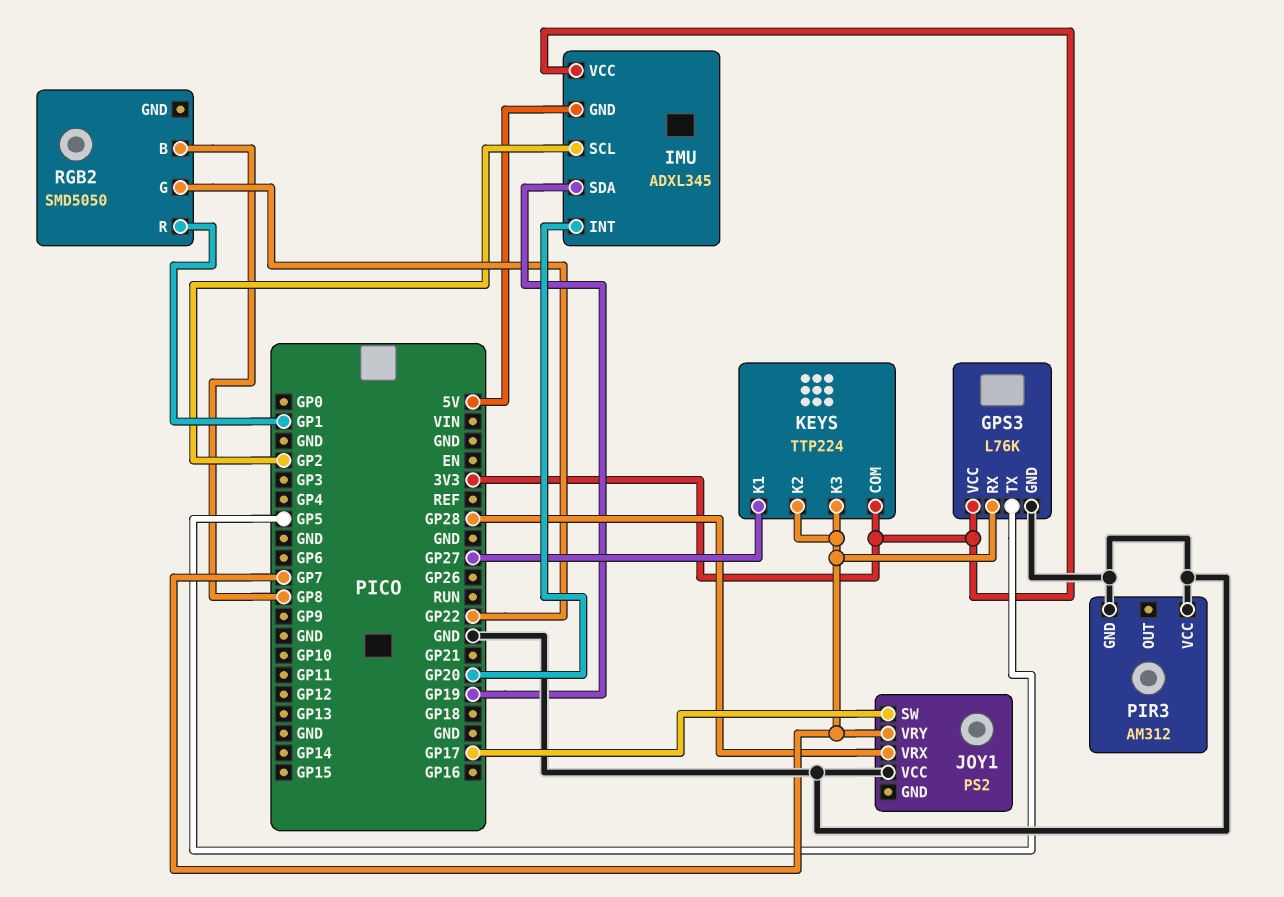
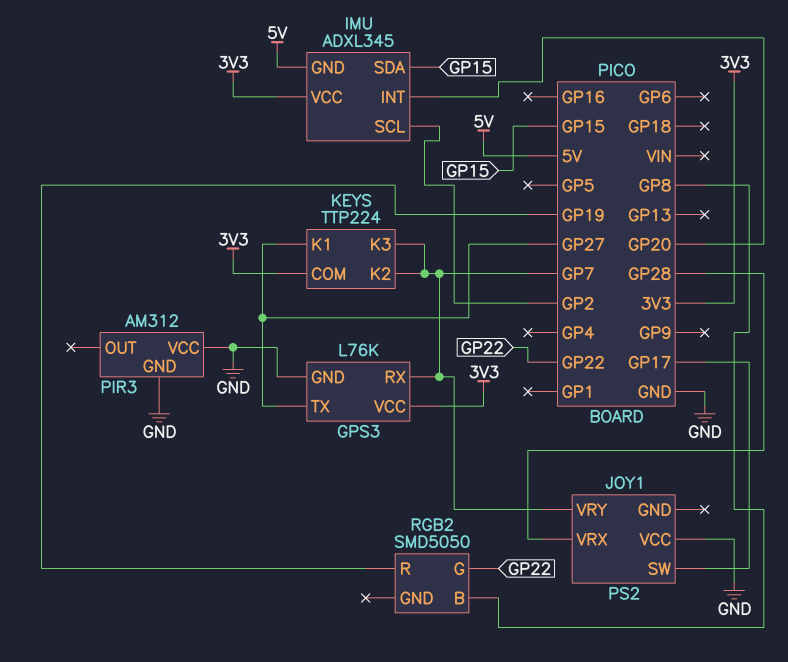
GPS3 pin TX: GP5 -> GP27
IMU pin SDA: GP19 -> GP15
RGB2 pin R: GP1 -> GP19

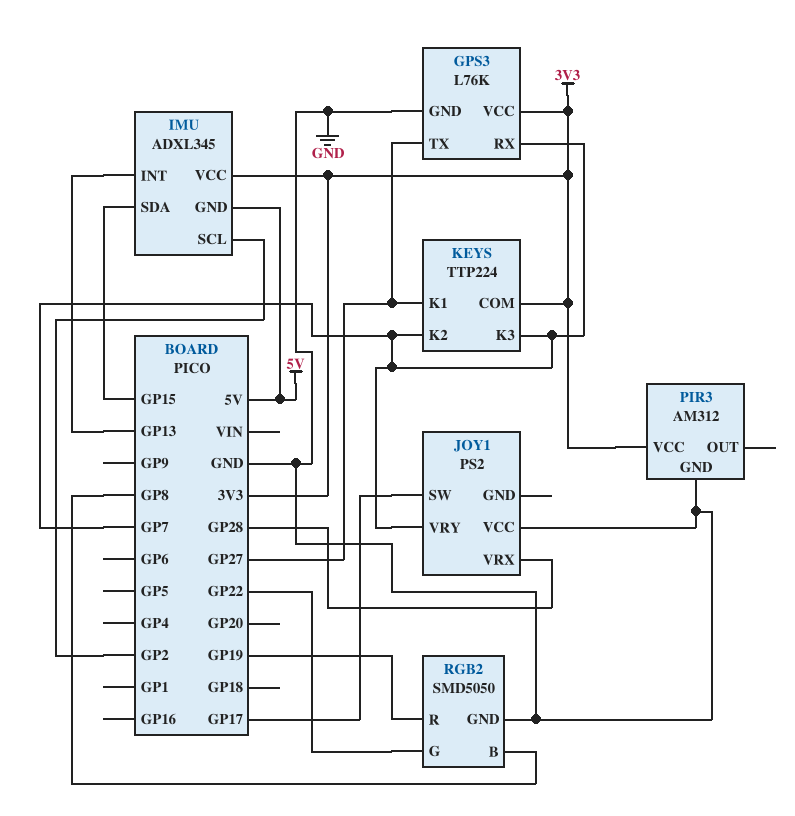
IMU pin INT: GP20 -> GP13
PIR3 pin VCC: GND -> 3V3
RGB2 pin GND: none -> GND

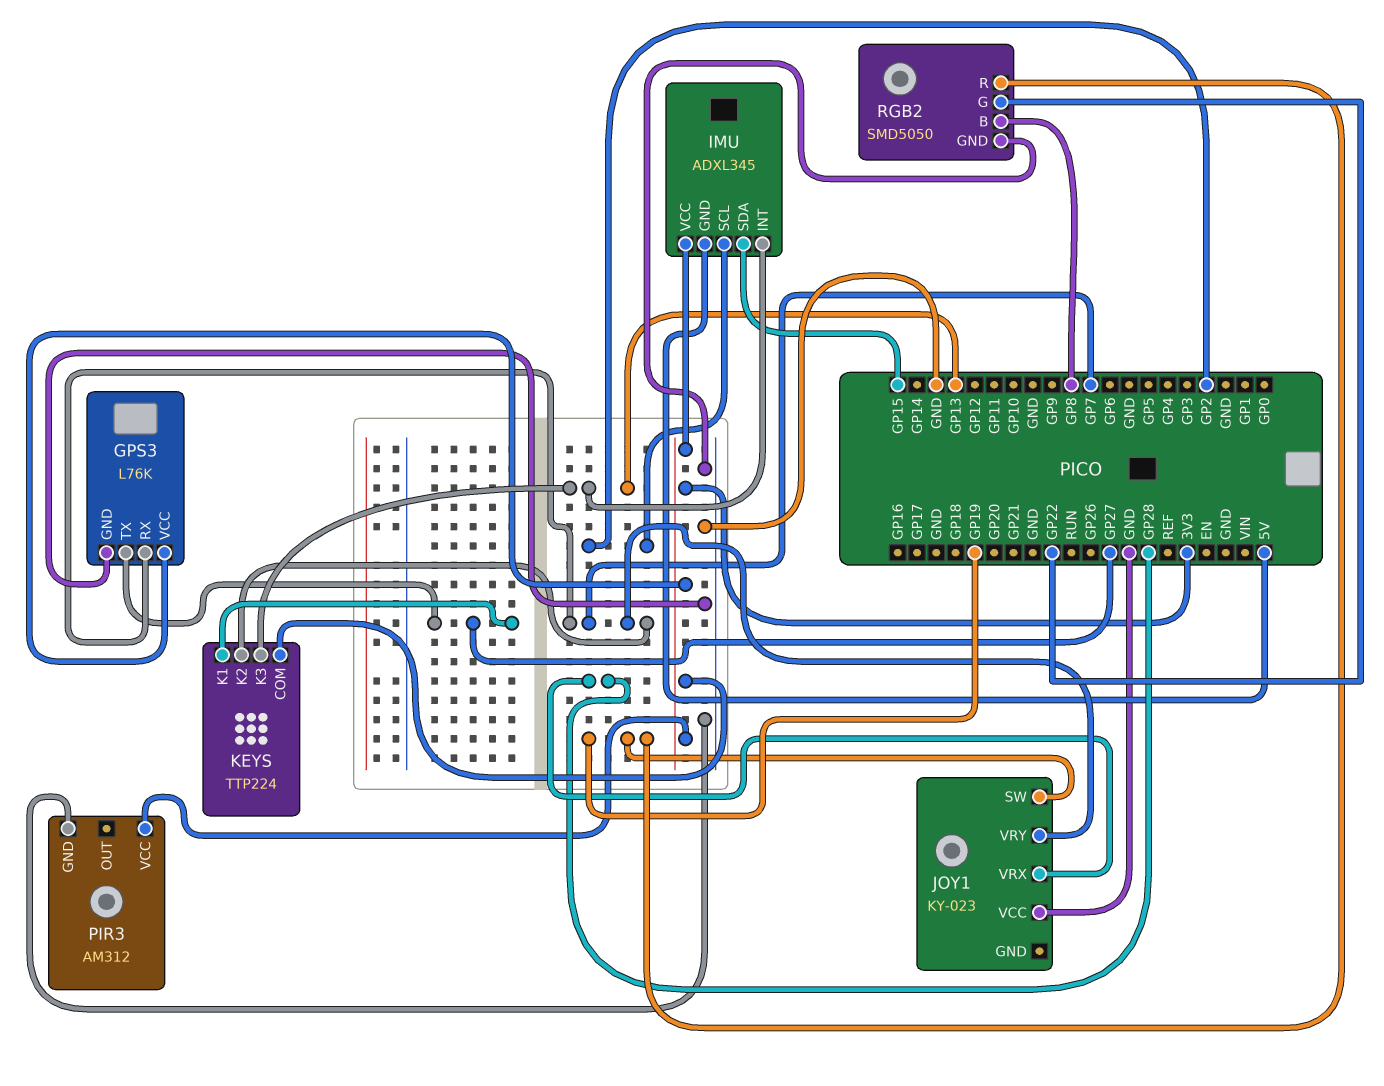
JOY1: PS2 -> KY-023
JOY1 pin SW: GP17 -> GP19
KEYS pin K3: GP7 -> GP13

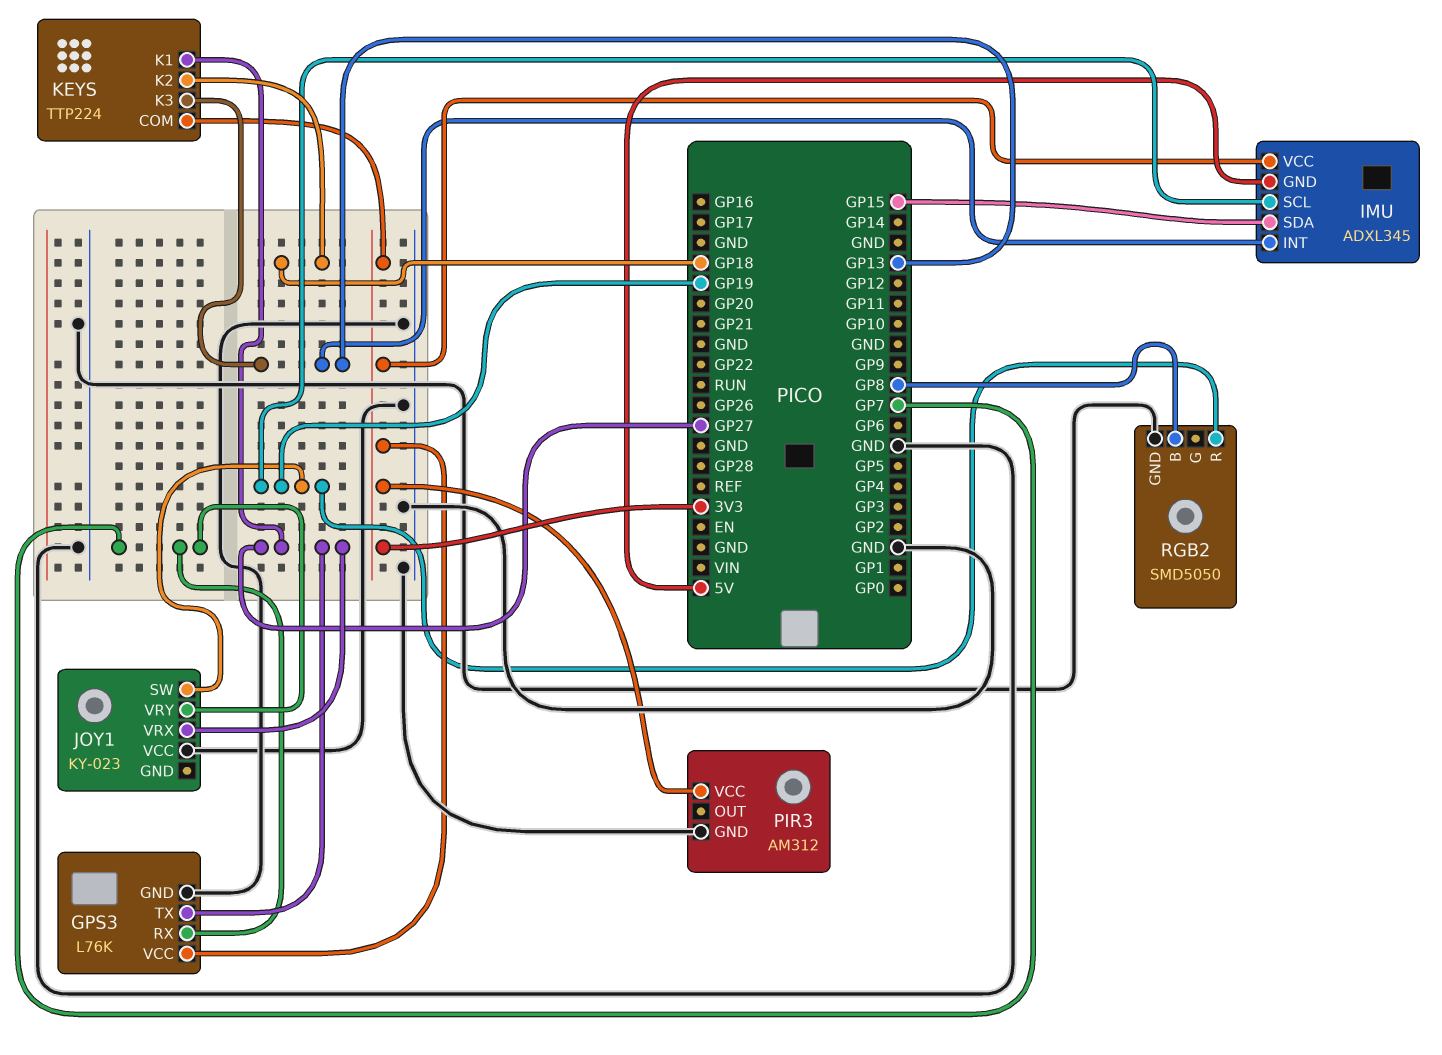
IMU pin SCL: GP2 -> GP19
JOY1 pin VRX: GP28 -> GP27
KEYS pin K2: GP7 -> GP18
RGB2 pin G: GP22 -> none

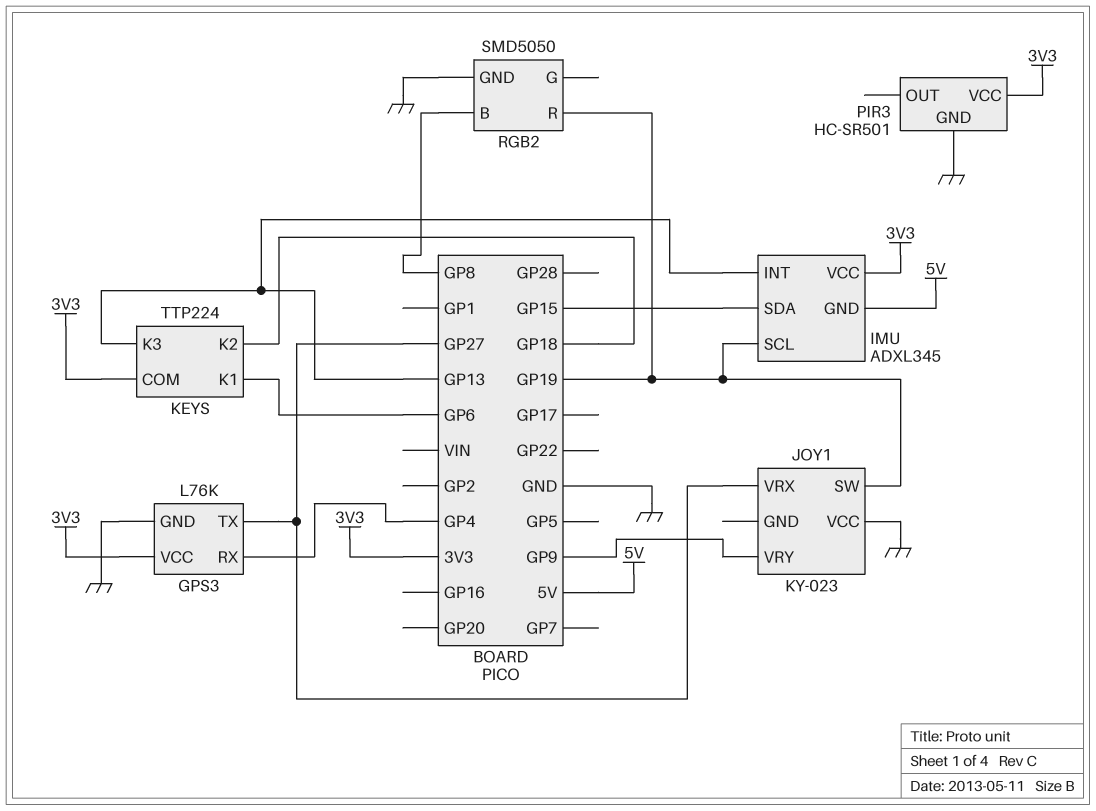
GPS3 pin RX: GP7 -> GP4
JOY1 pin VRY: GP7 -> GP9
KEYS pin K1: GP27 -> GP6
PIR3: AM312 -> HC-SR501

